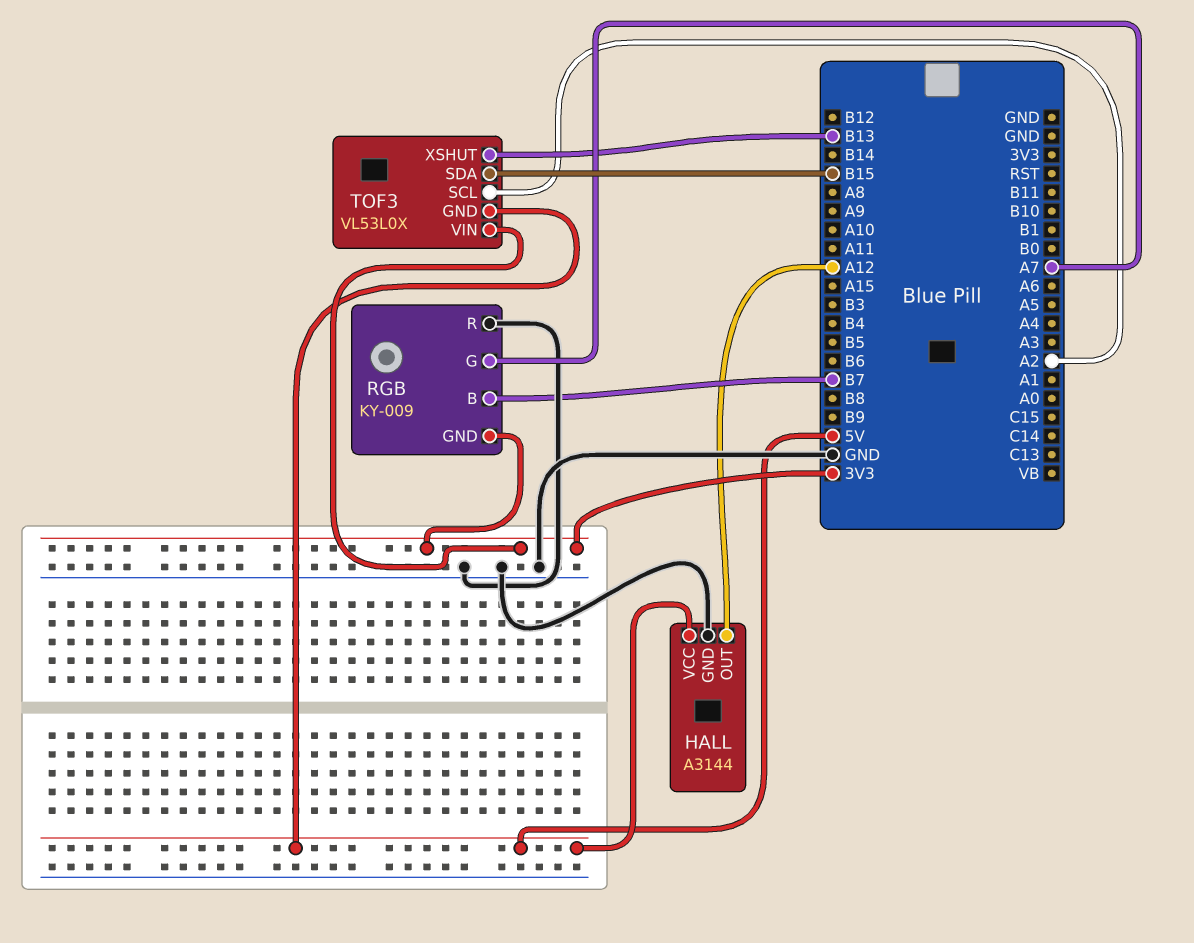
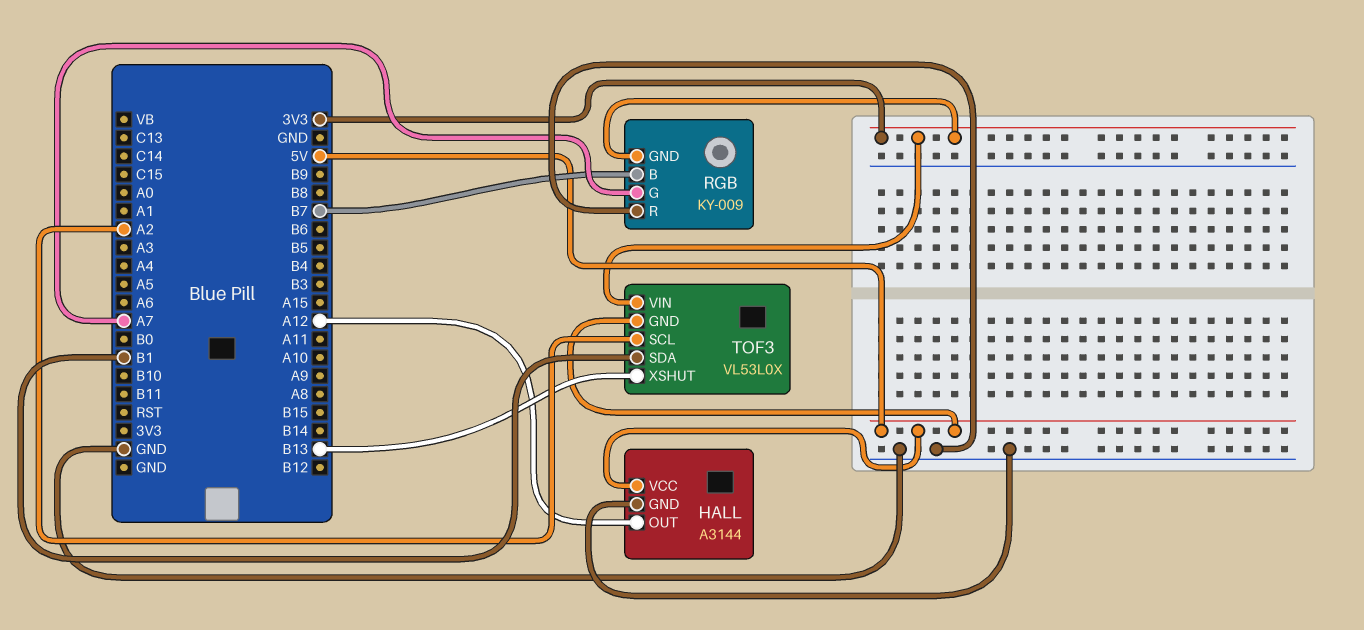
TOF3 pin SDA: B15 -> B1

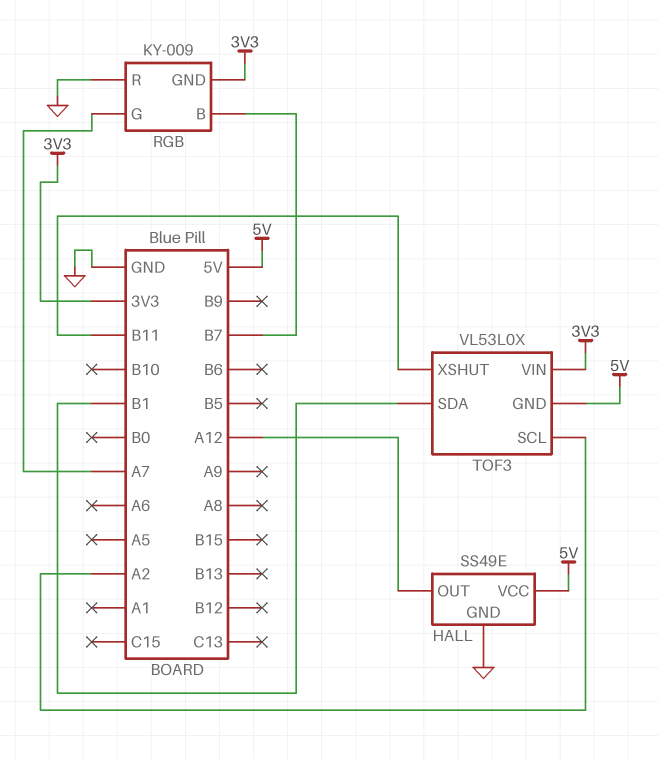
HALL: A3144 -> SS49E
TOF3 pin XSHUT: B13 -> B11

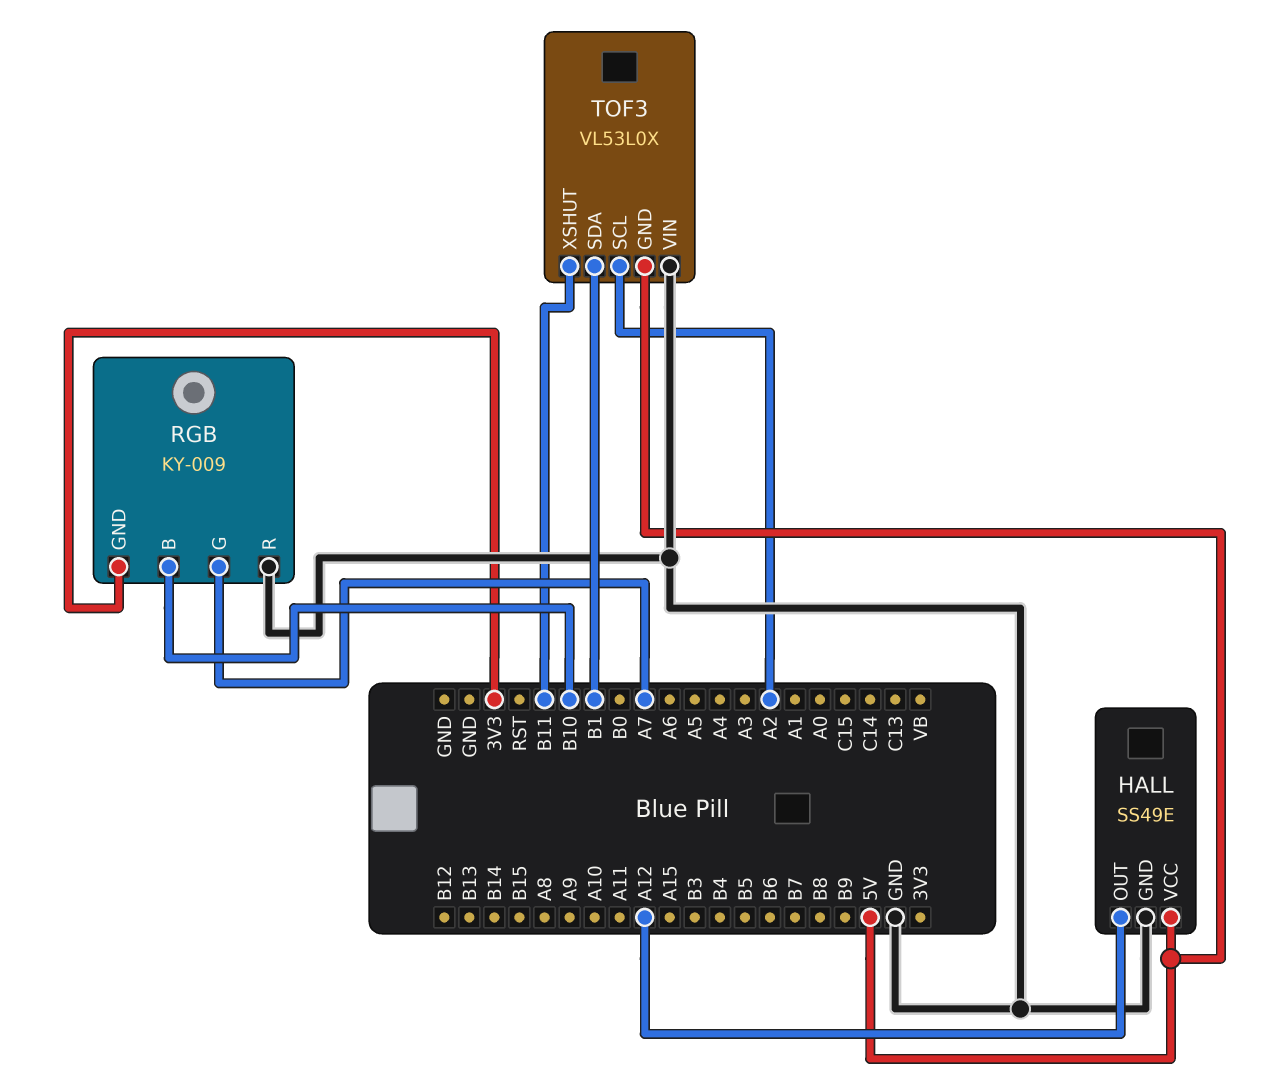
RGB pin B: B7 -> B10
TOF3 pin VIN: 3V3 -> GND

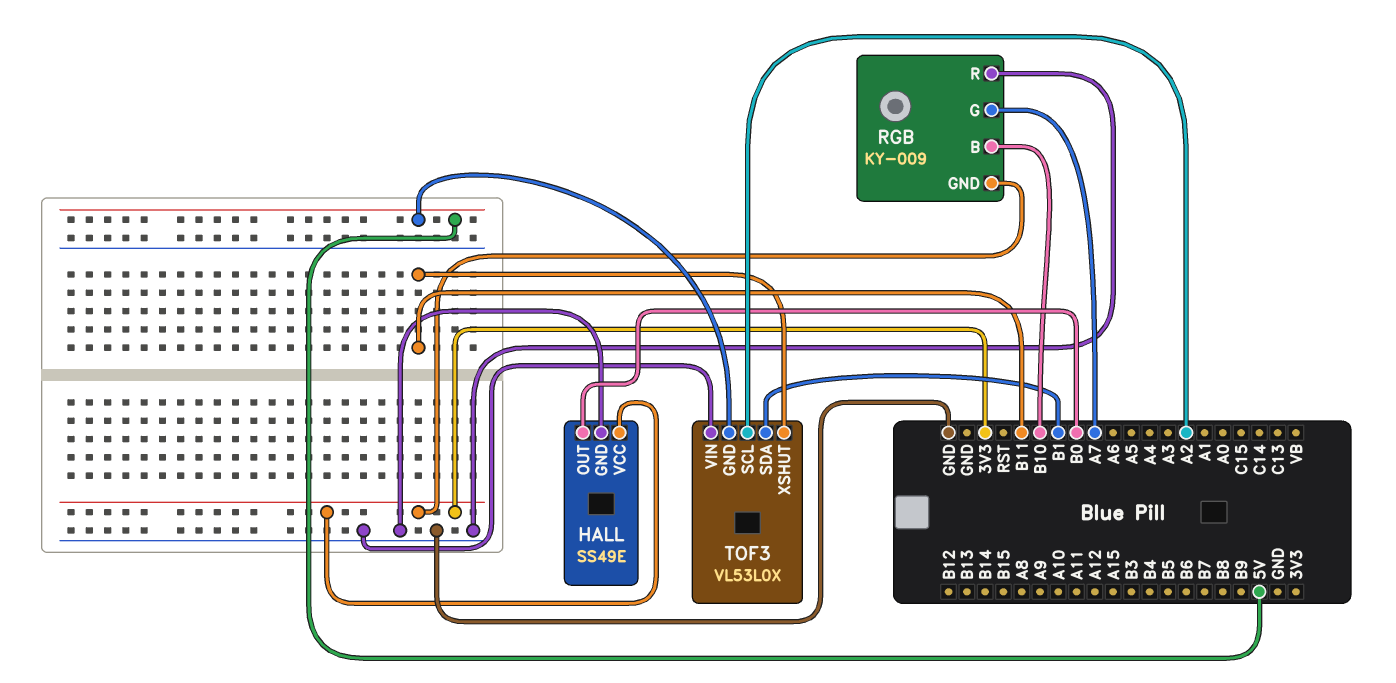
HALL pin OUT: A12 -> B0
HALL pin VCC: 5V -> 3V3

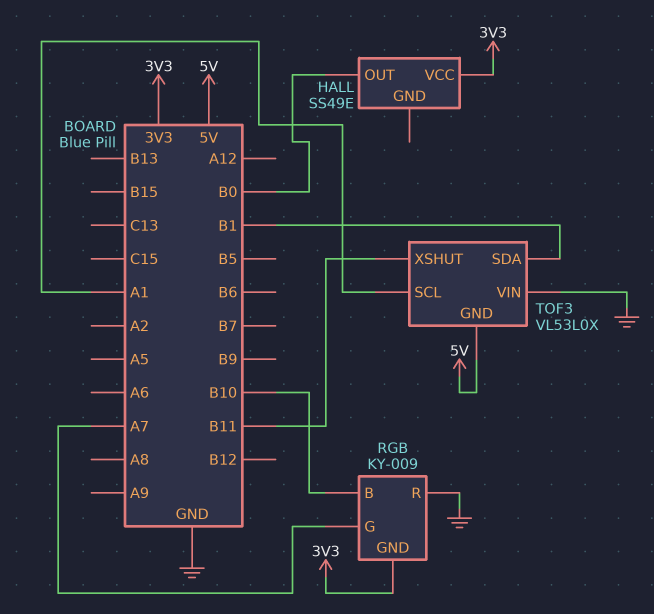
HALL pin GND: GND -> none
TOF3 pin SCL: A2 -> A1

